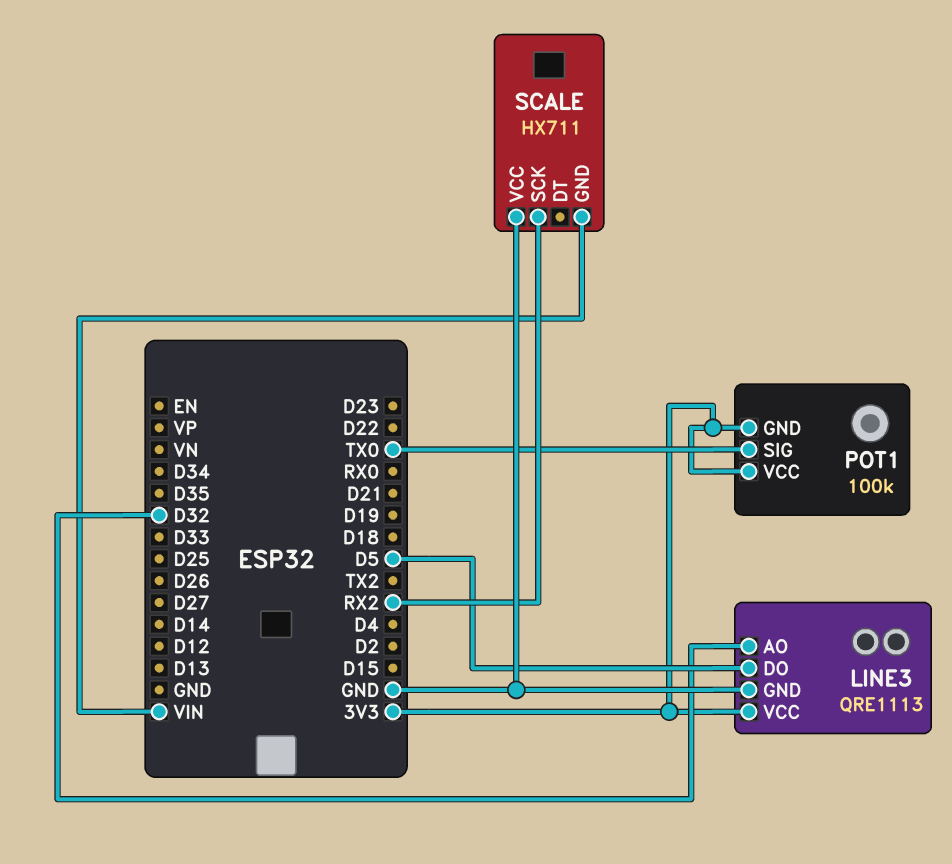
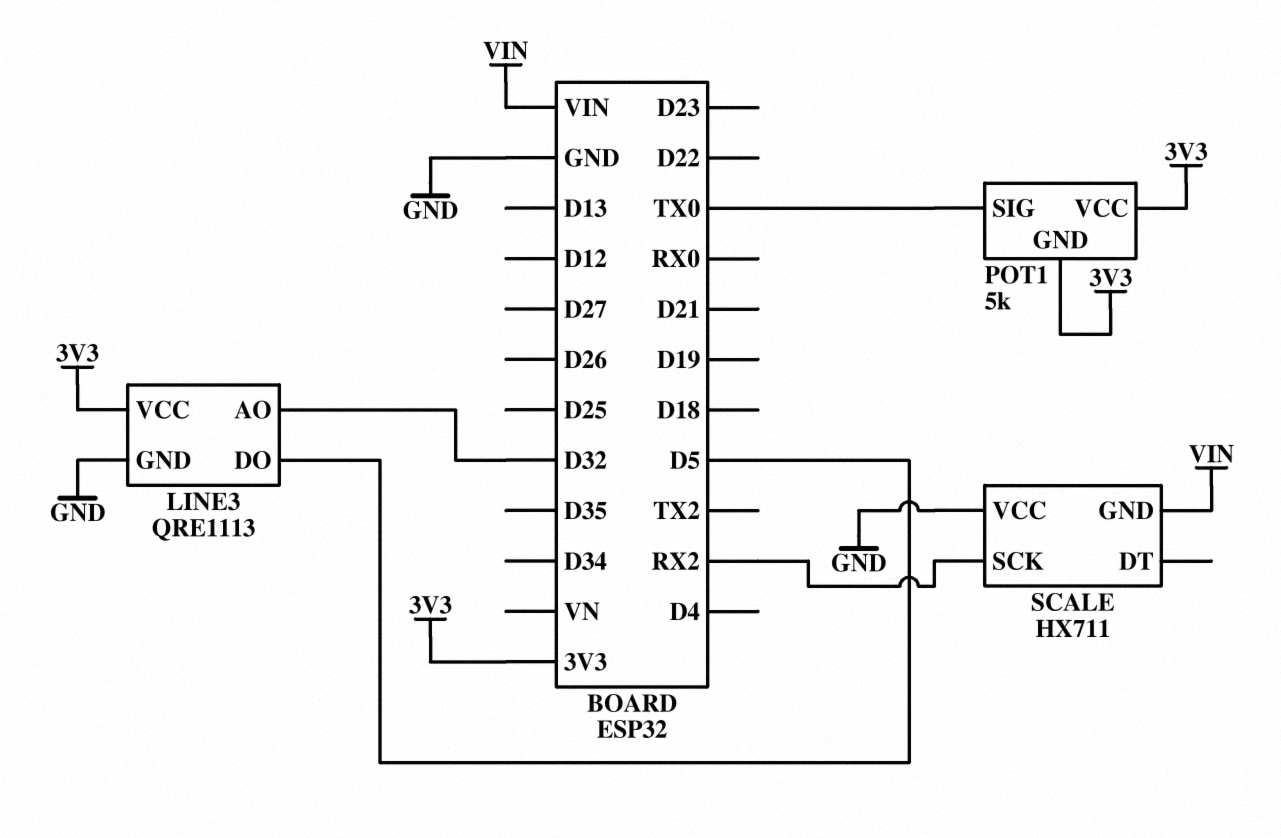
POT1: 100k -> 5k

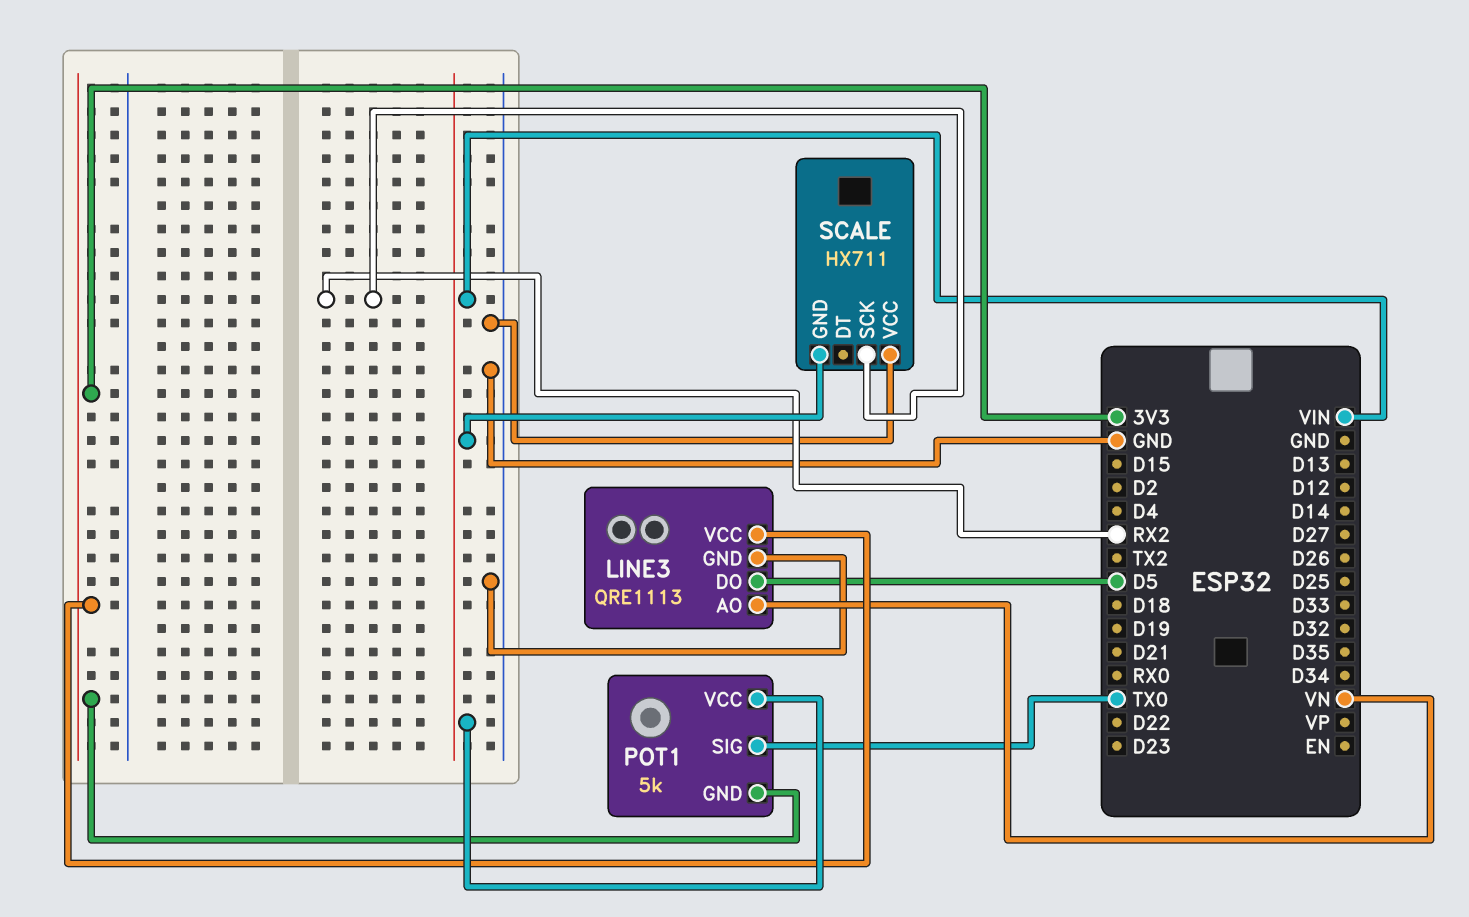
LINE3 pin AO: D32 -> VN
POT1 pin VCC: 3V3 -> VIN

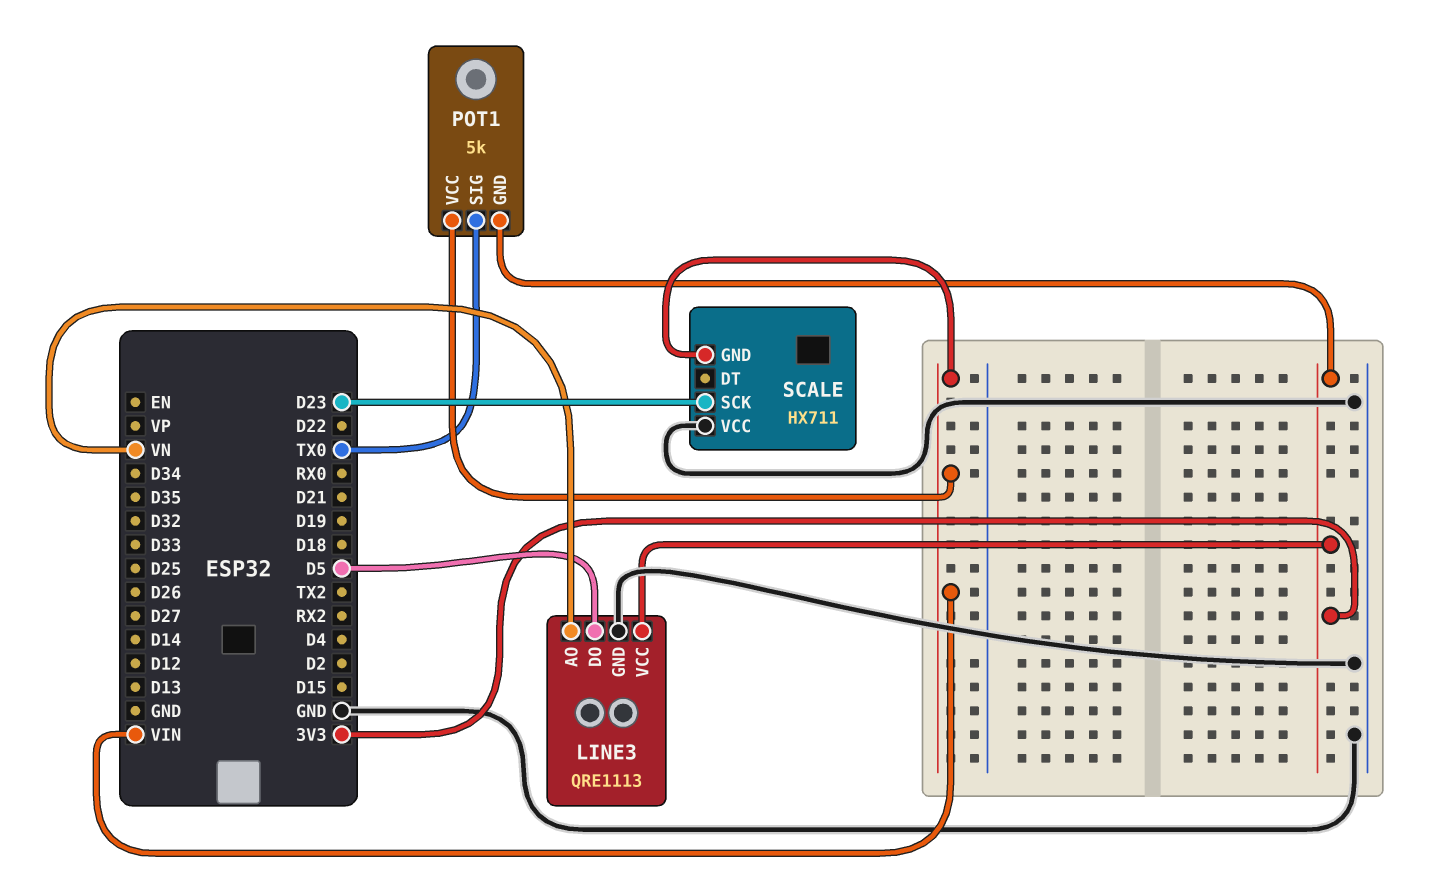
SCALE pin SCK: RX2 -> D23

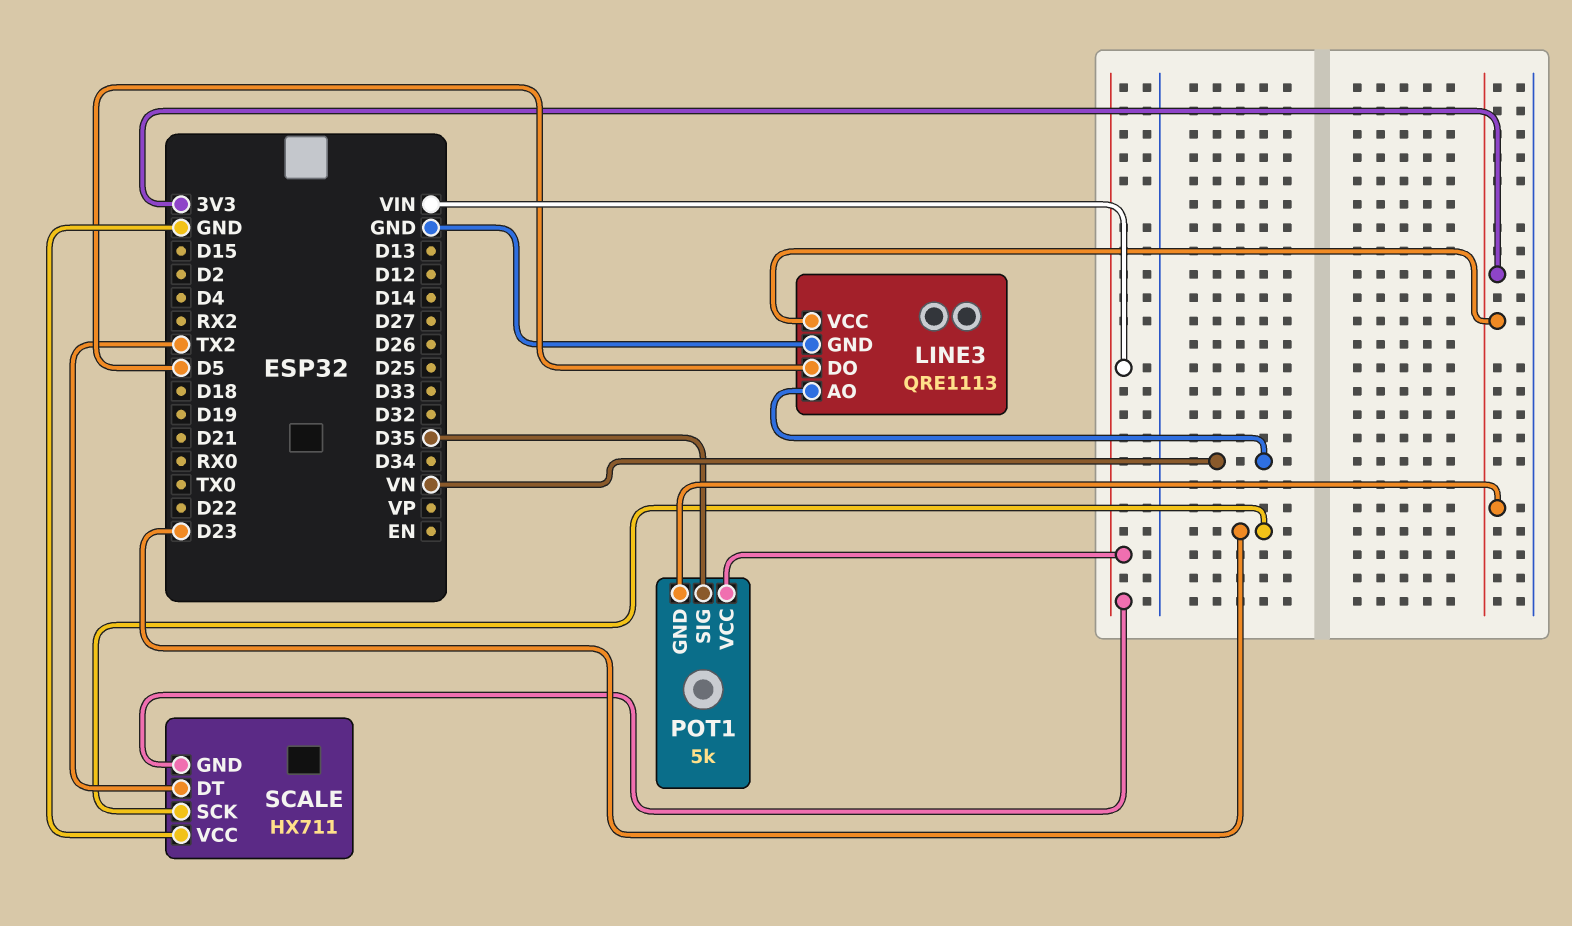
POT1 pin SIG: TX0 -> D35
SCALE pin DT: none -> TX2

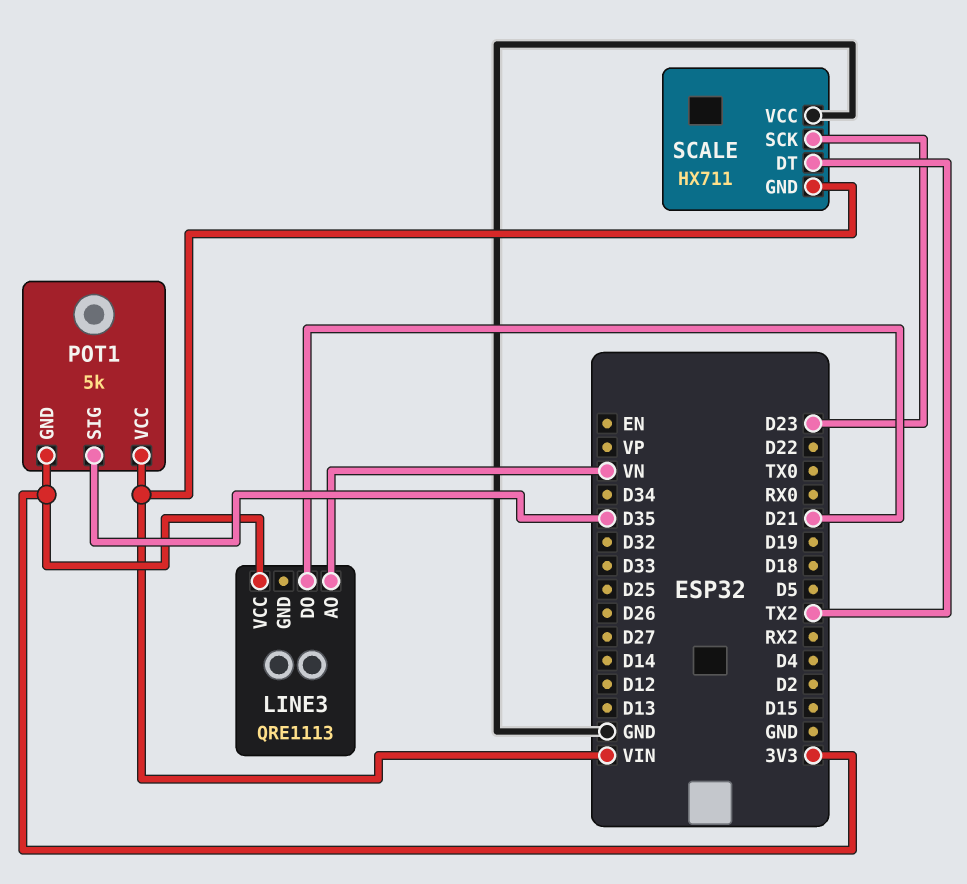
LINE3 pin DO: D5 -> D21
LINE3 pin GND: GND -> none

